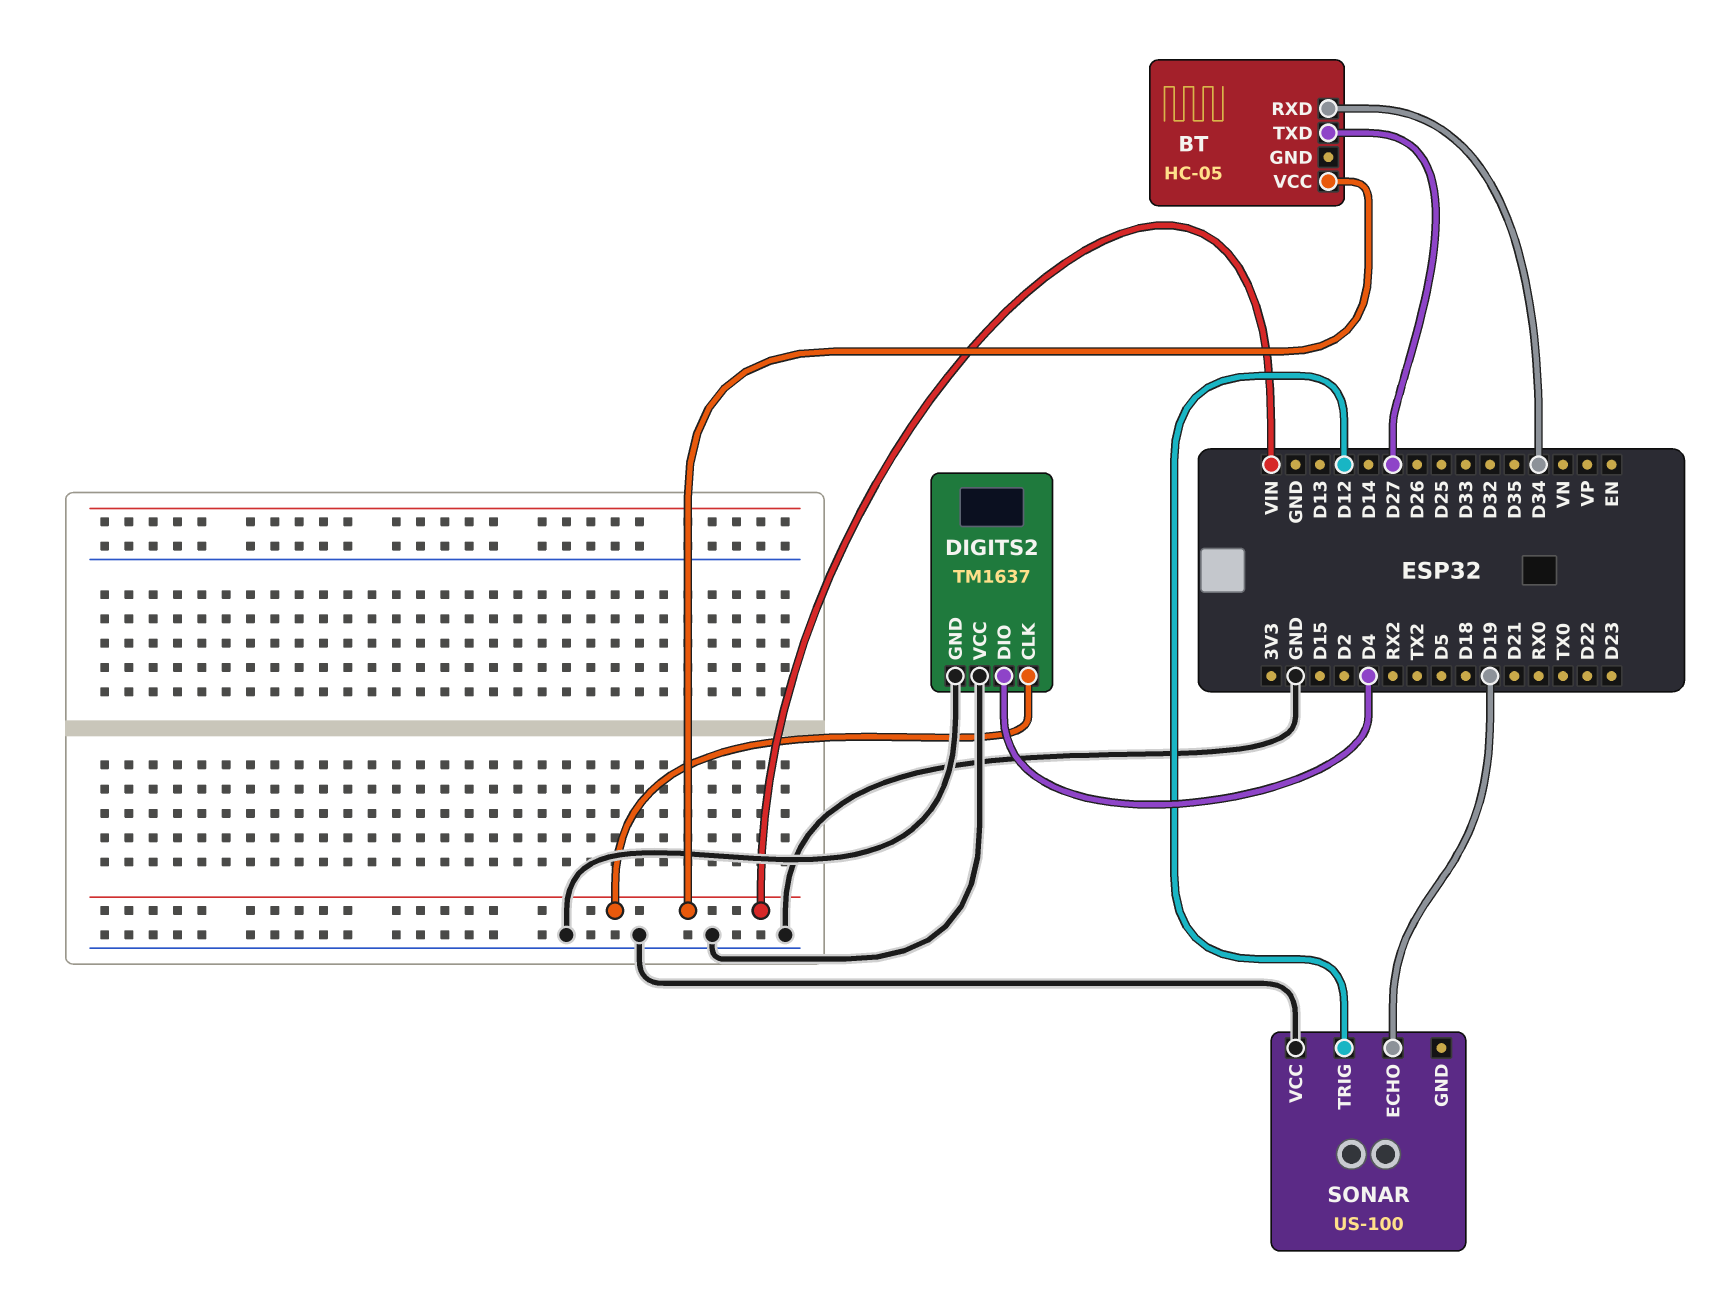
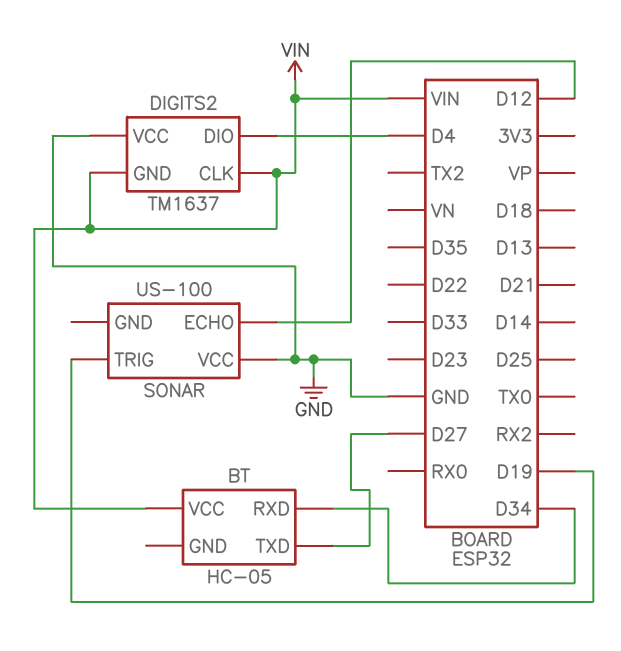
DIGITS2 pin GND: GND -> VIN
SONAR pin ECHO: D19 -> D12
SONAR pin TRIG: D12 -> D19

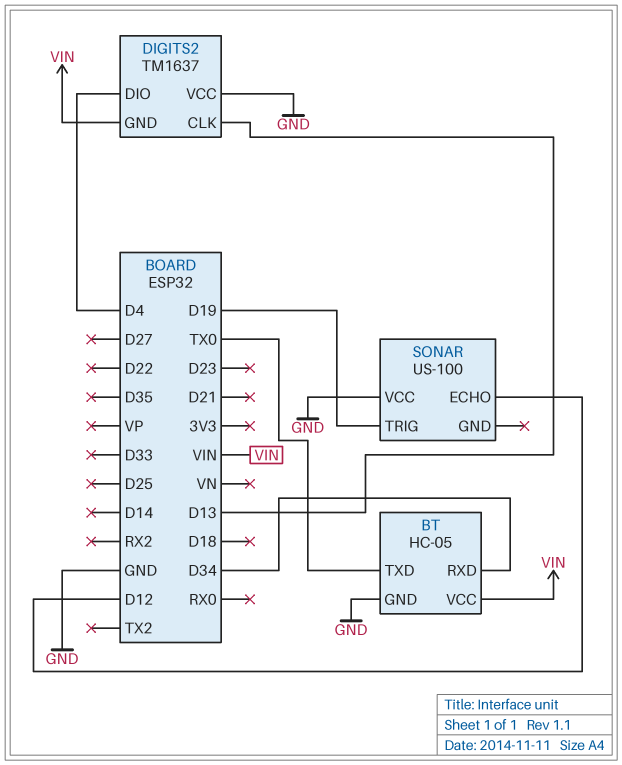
BT pin GND: none -> GND
BT pin TXD: D27 -> TX0
DIGITS2 pin CLK: VIN -> D13

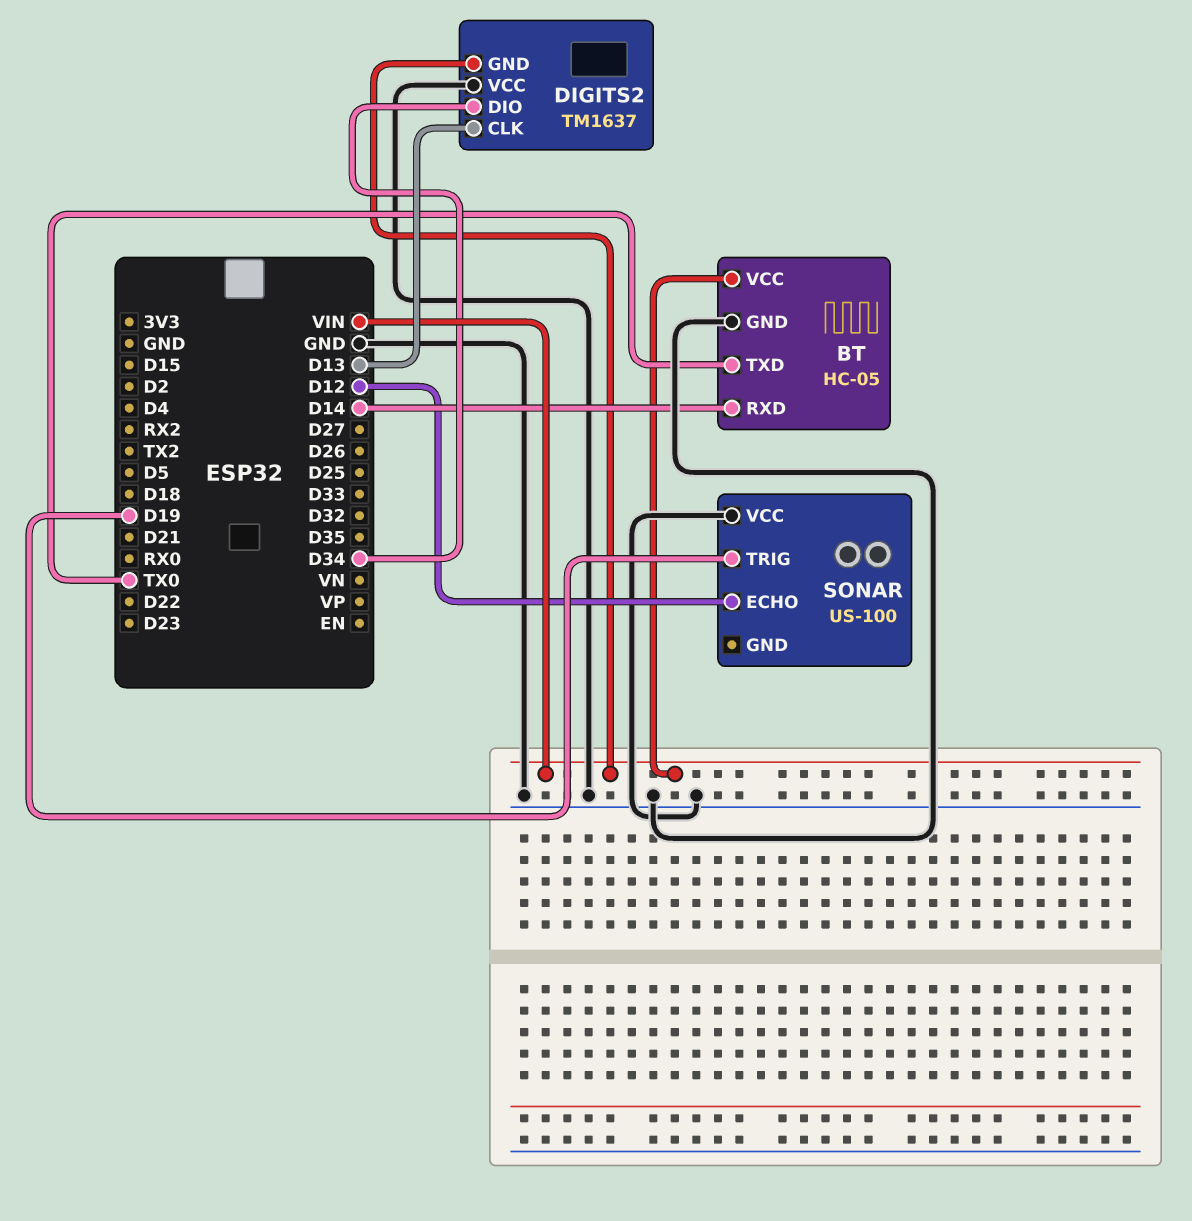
BT pin RXD: D34 -> D14
DIGITS2 pin DIO: D4 -> D34

